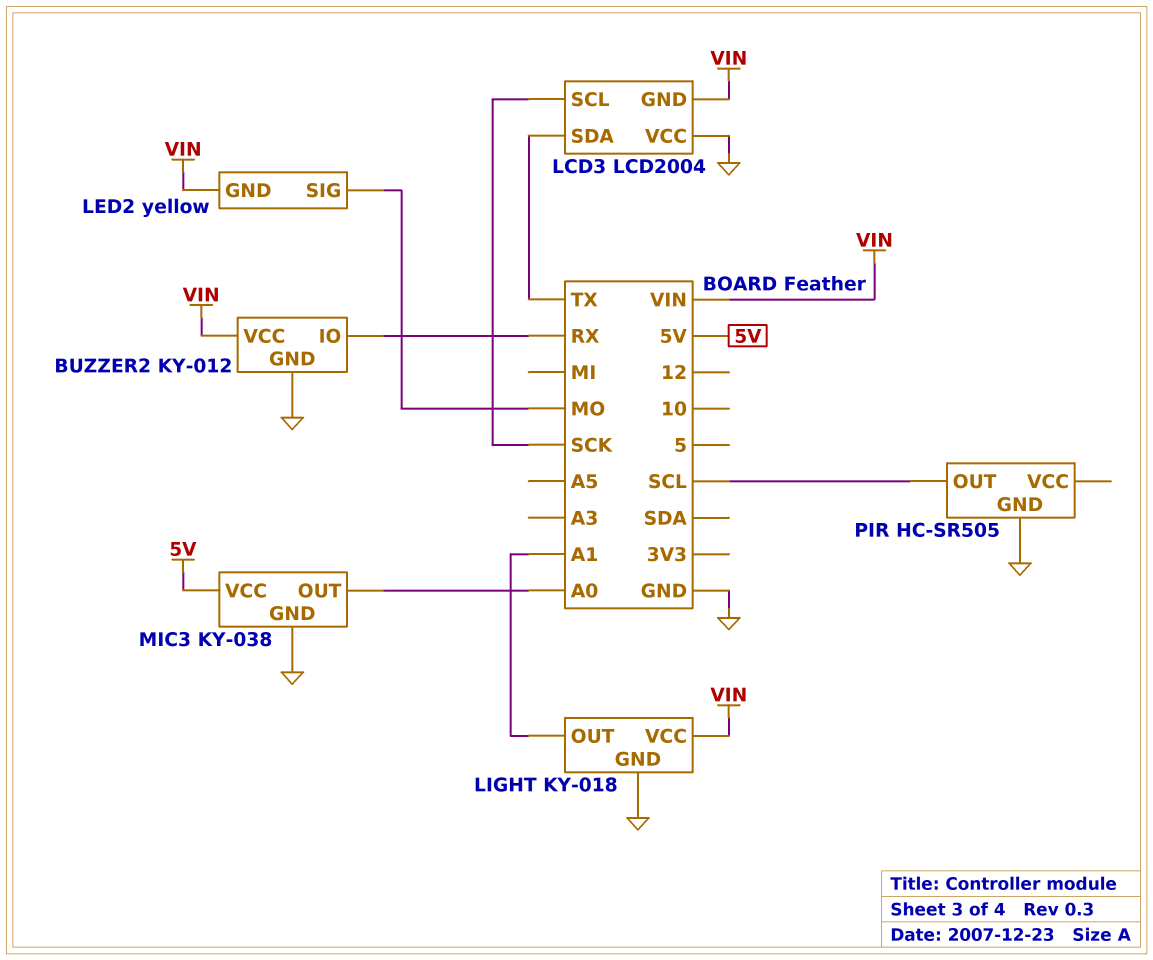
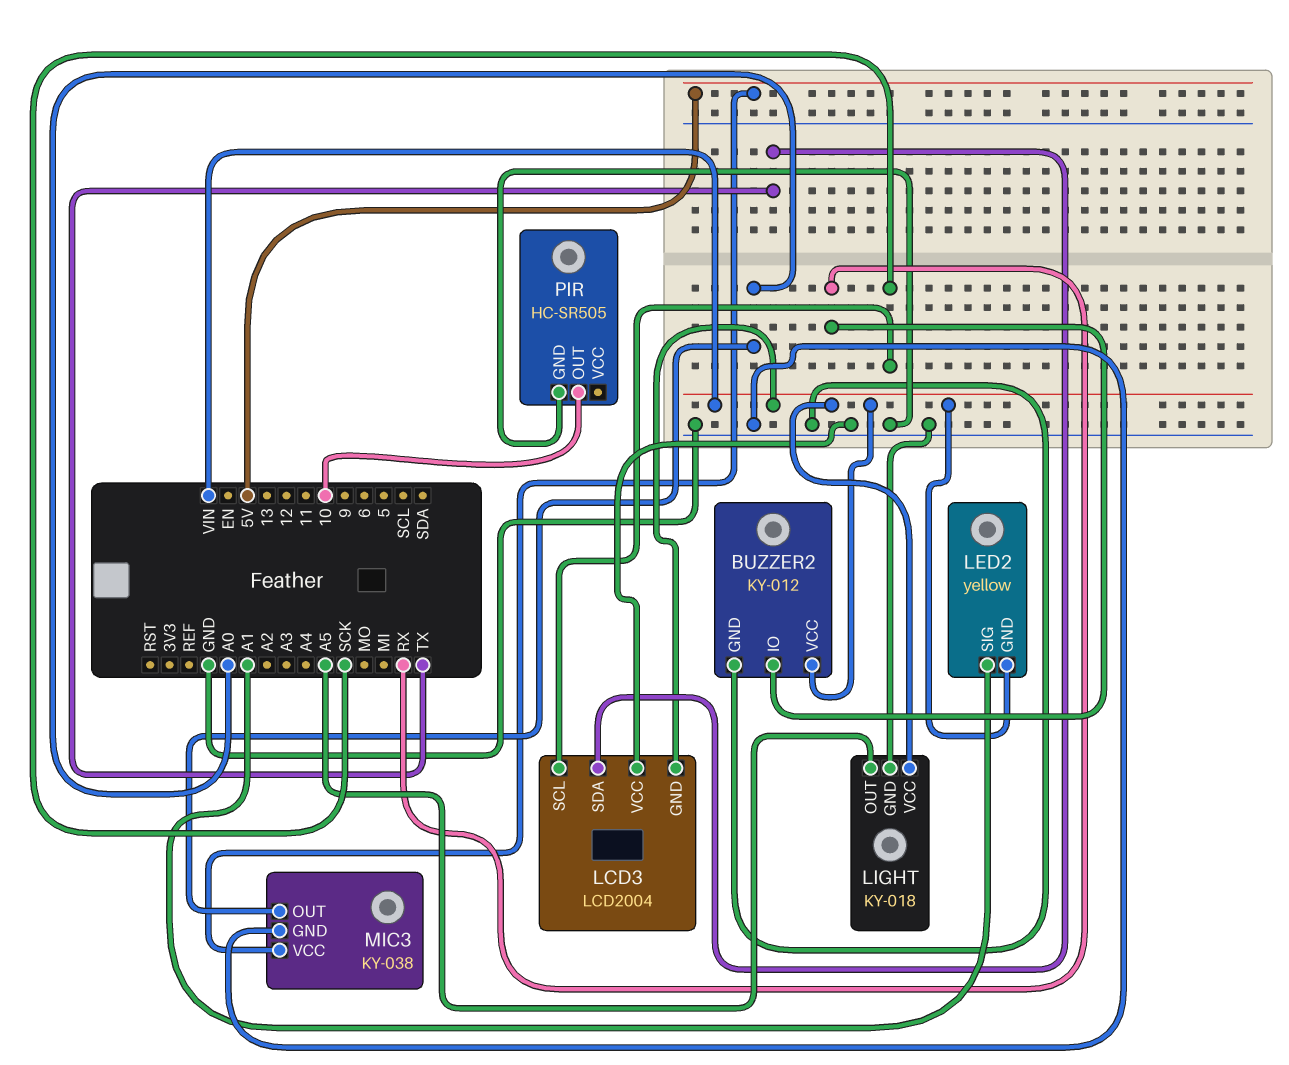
LED2 pin SIG: MO -> A1
LIGHT pin OUT: A1 -> A5
PIR pin OUT: SCL -> 10

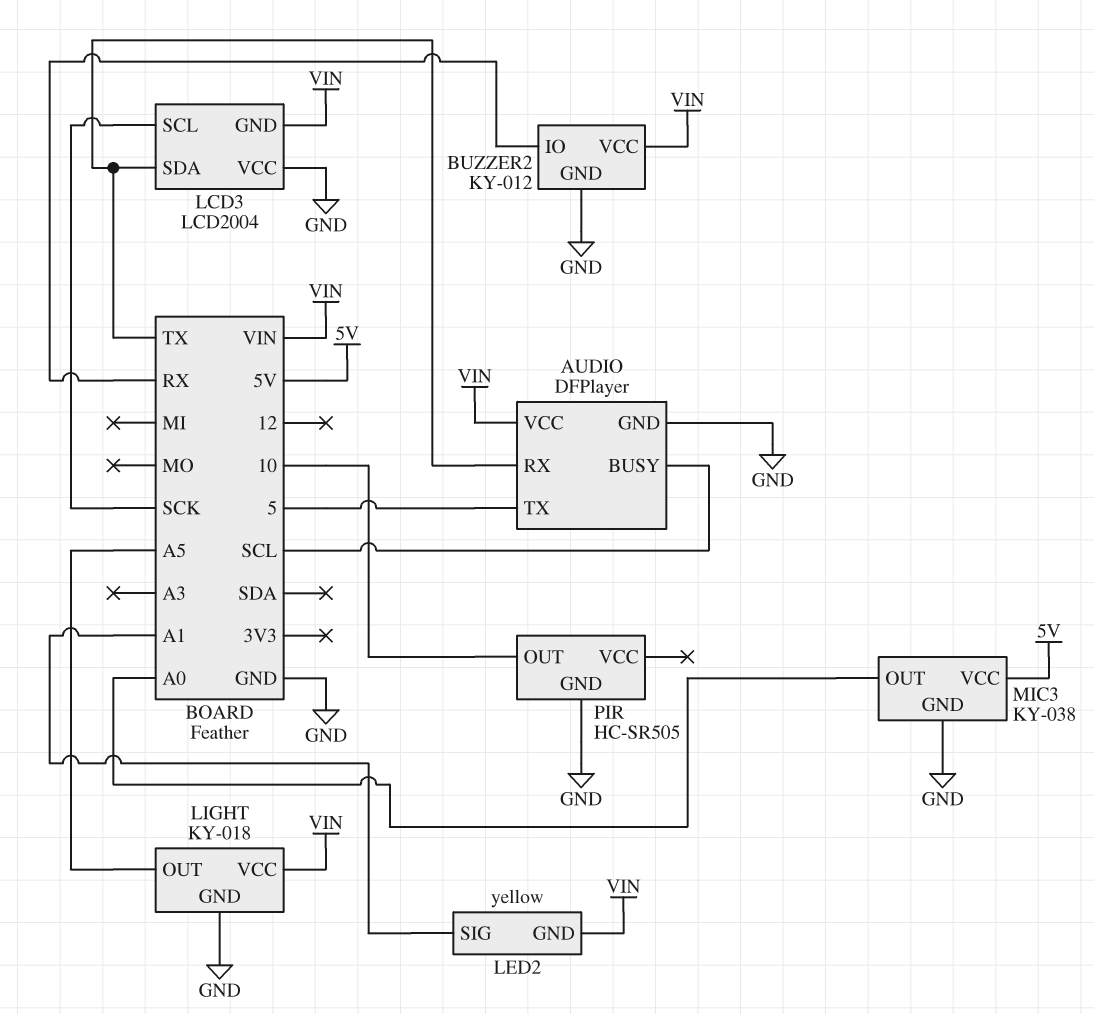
AUDIO: none -> DFPlayer
AUDIO pin BUSY: none -> SCL
AUDIO pin GND: none -> GND
AUDIO pin RX: none -> TX
AUDIO pin TX: none -> 5
AUDIO pin VCC: none -> VIN

